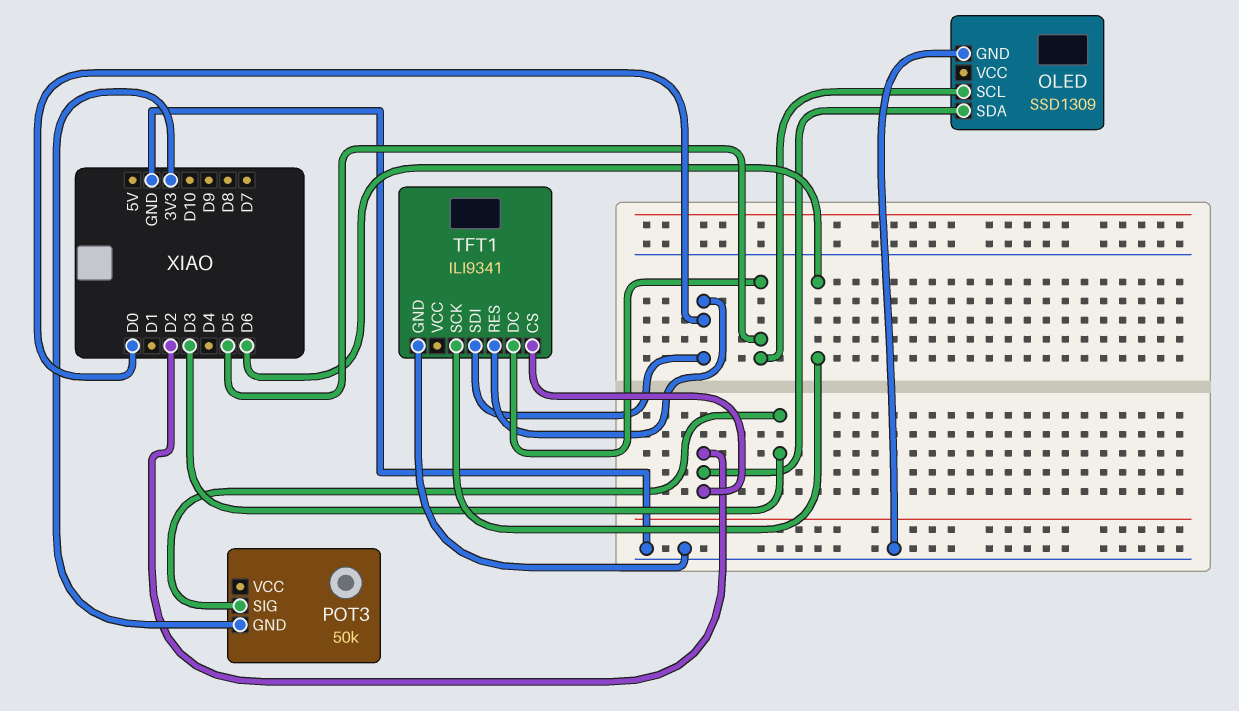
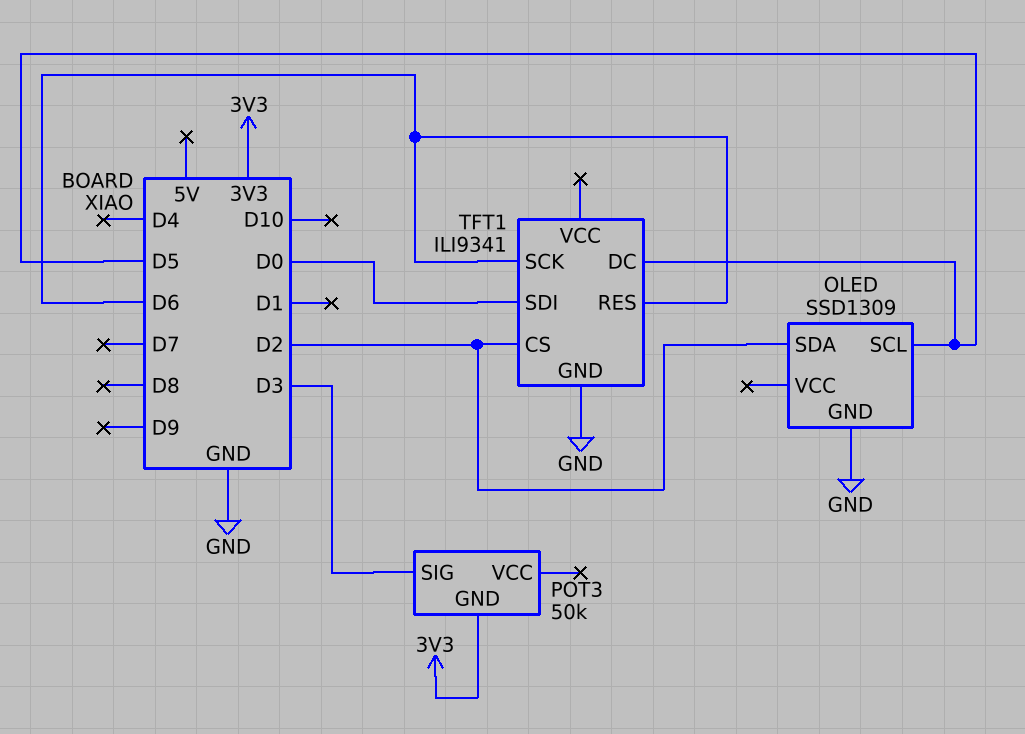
TFT1 pin RES: D0 -> D6

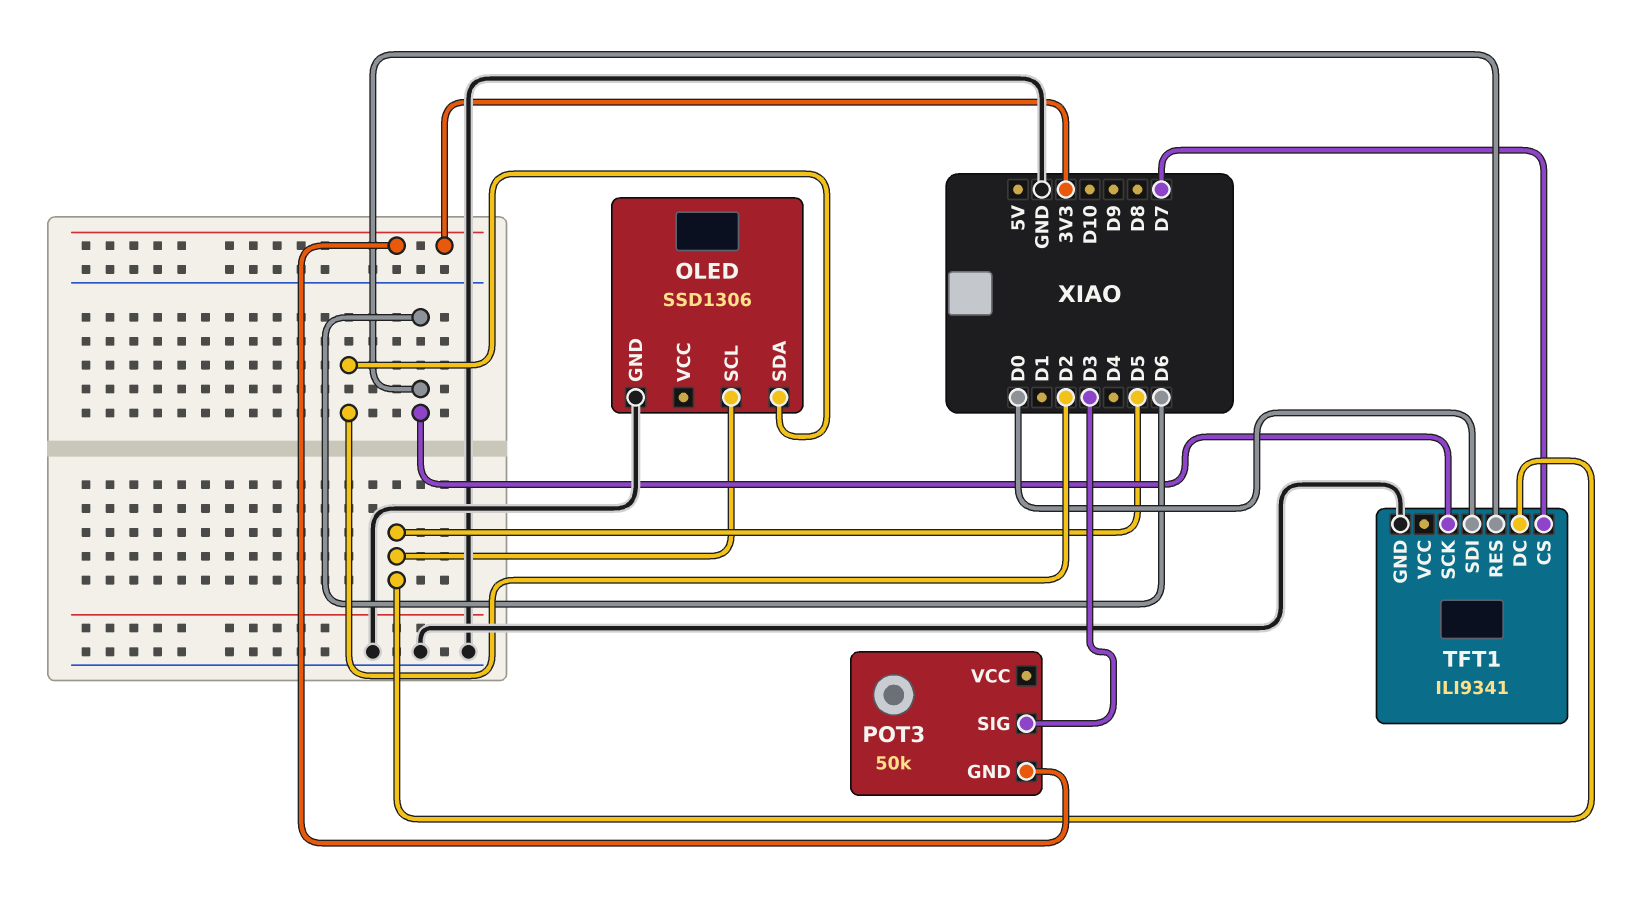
OLED: SSD1309 -> SSD1306
TFT1 pin CS: D2 -> D7

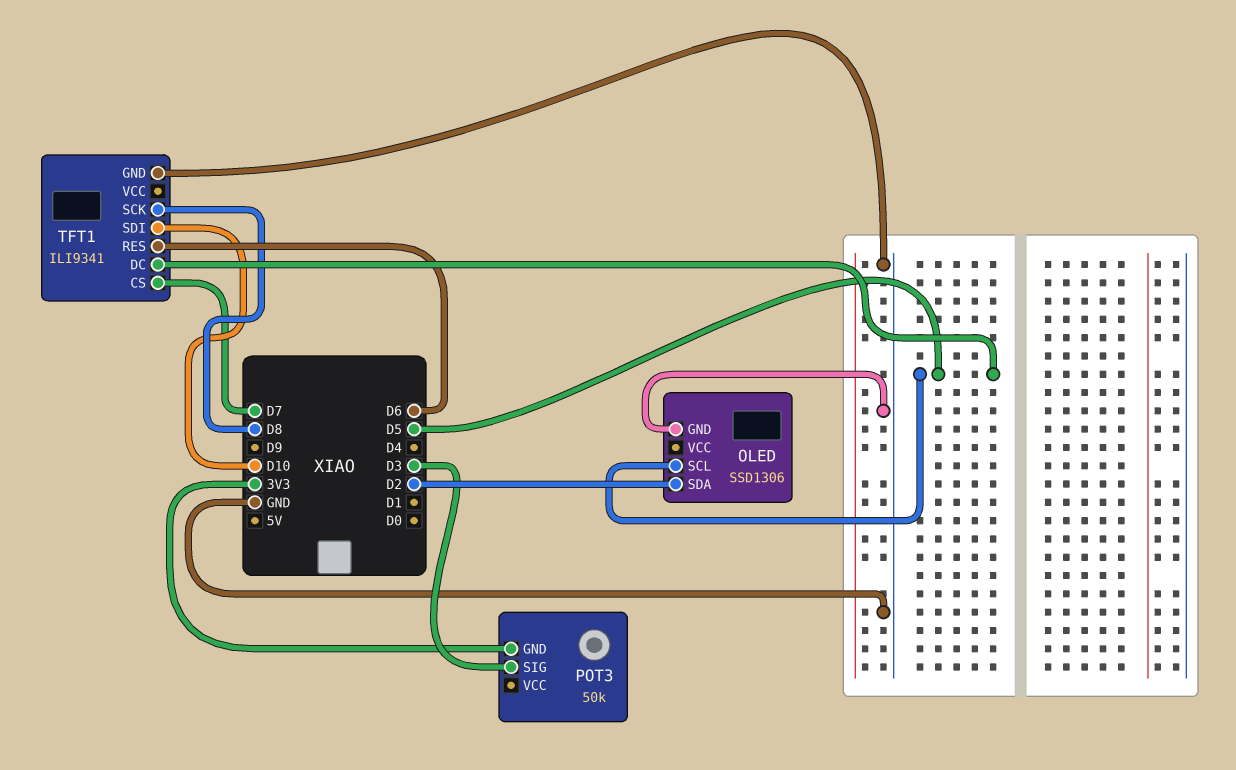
TFT1 pin SCK: D6 -> D8
TFT1 pin SDI: D0 -> D10

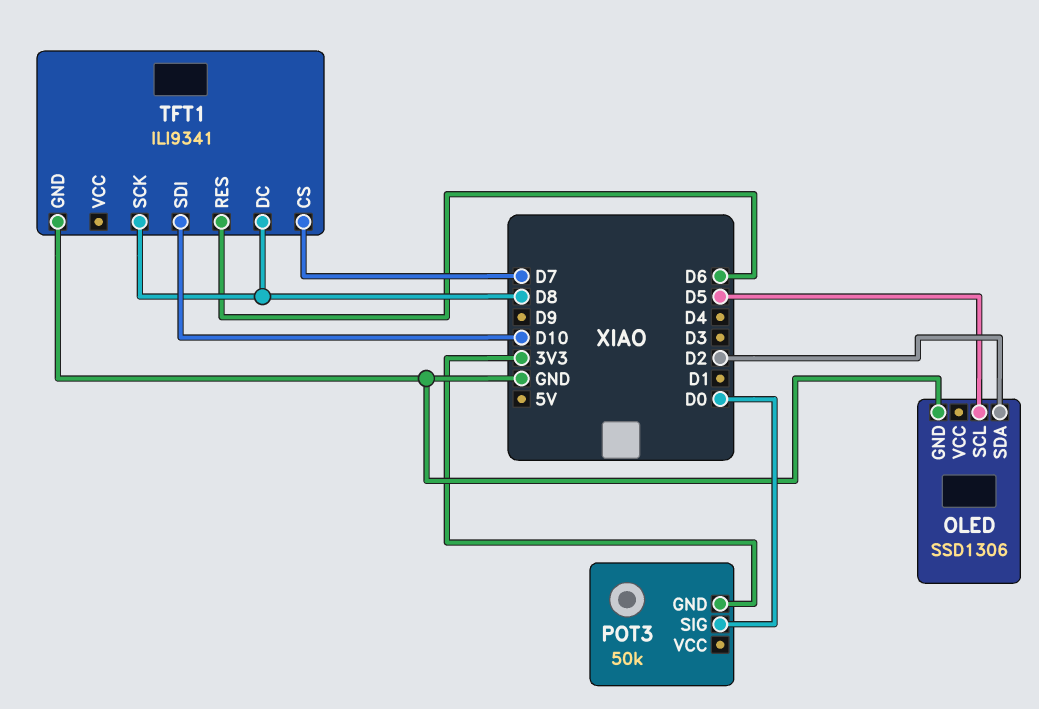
POT3 pin SIG: D3 -> D0
TFT1 pin DC: D5 -> D8

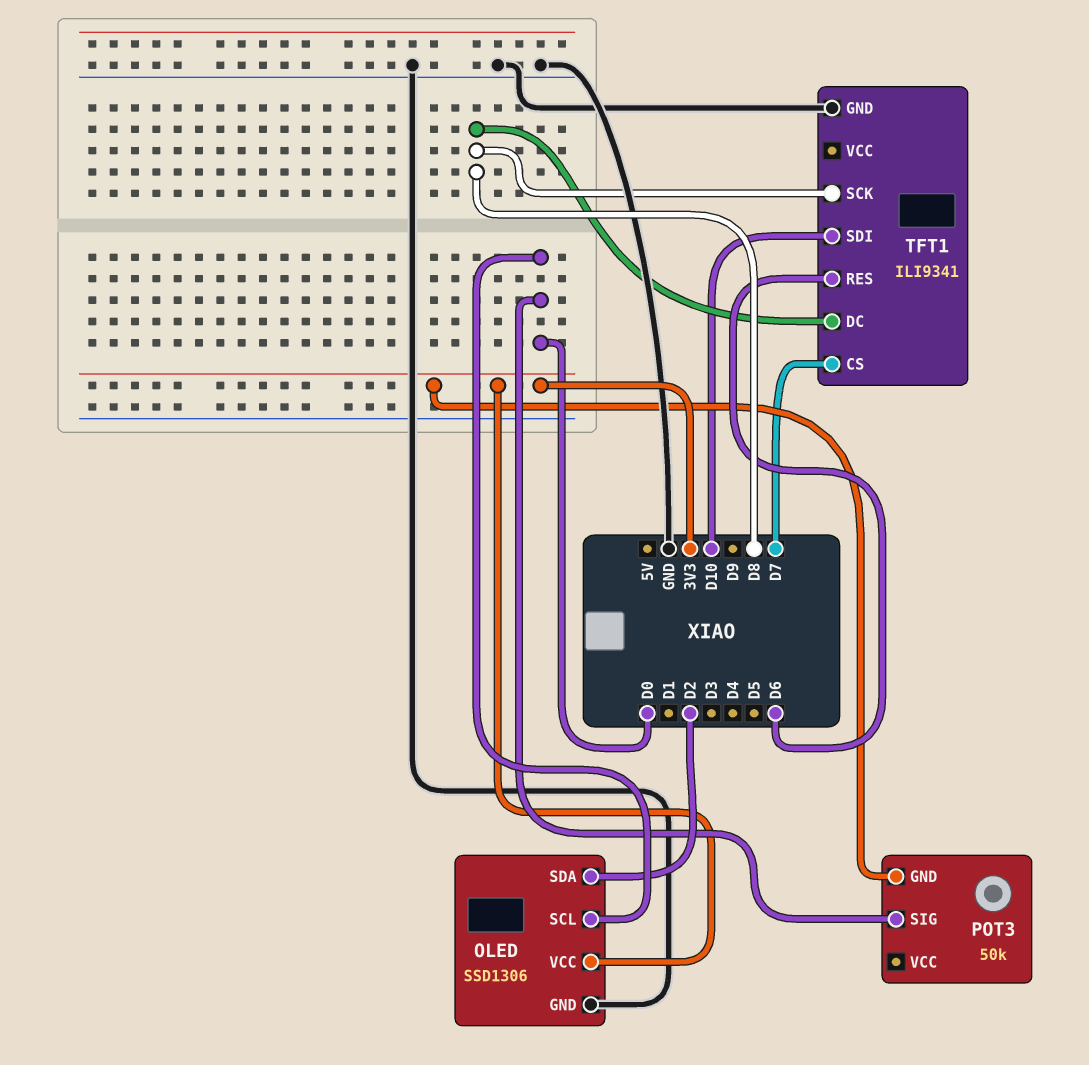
OLED pin SCL: D5 -> D0
OLED pin VCC: none -> 3V3

